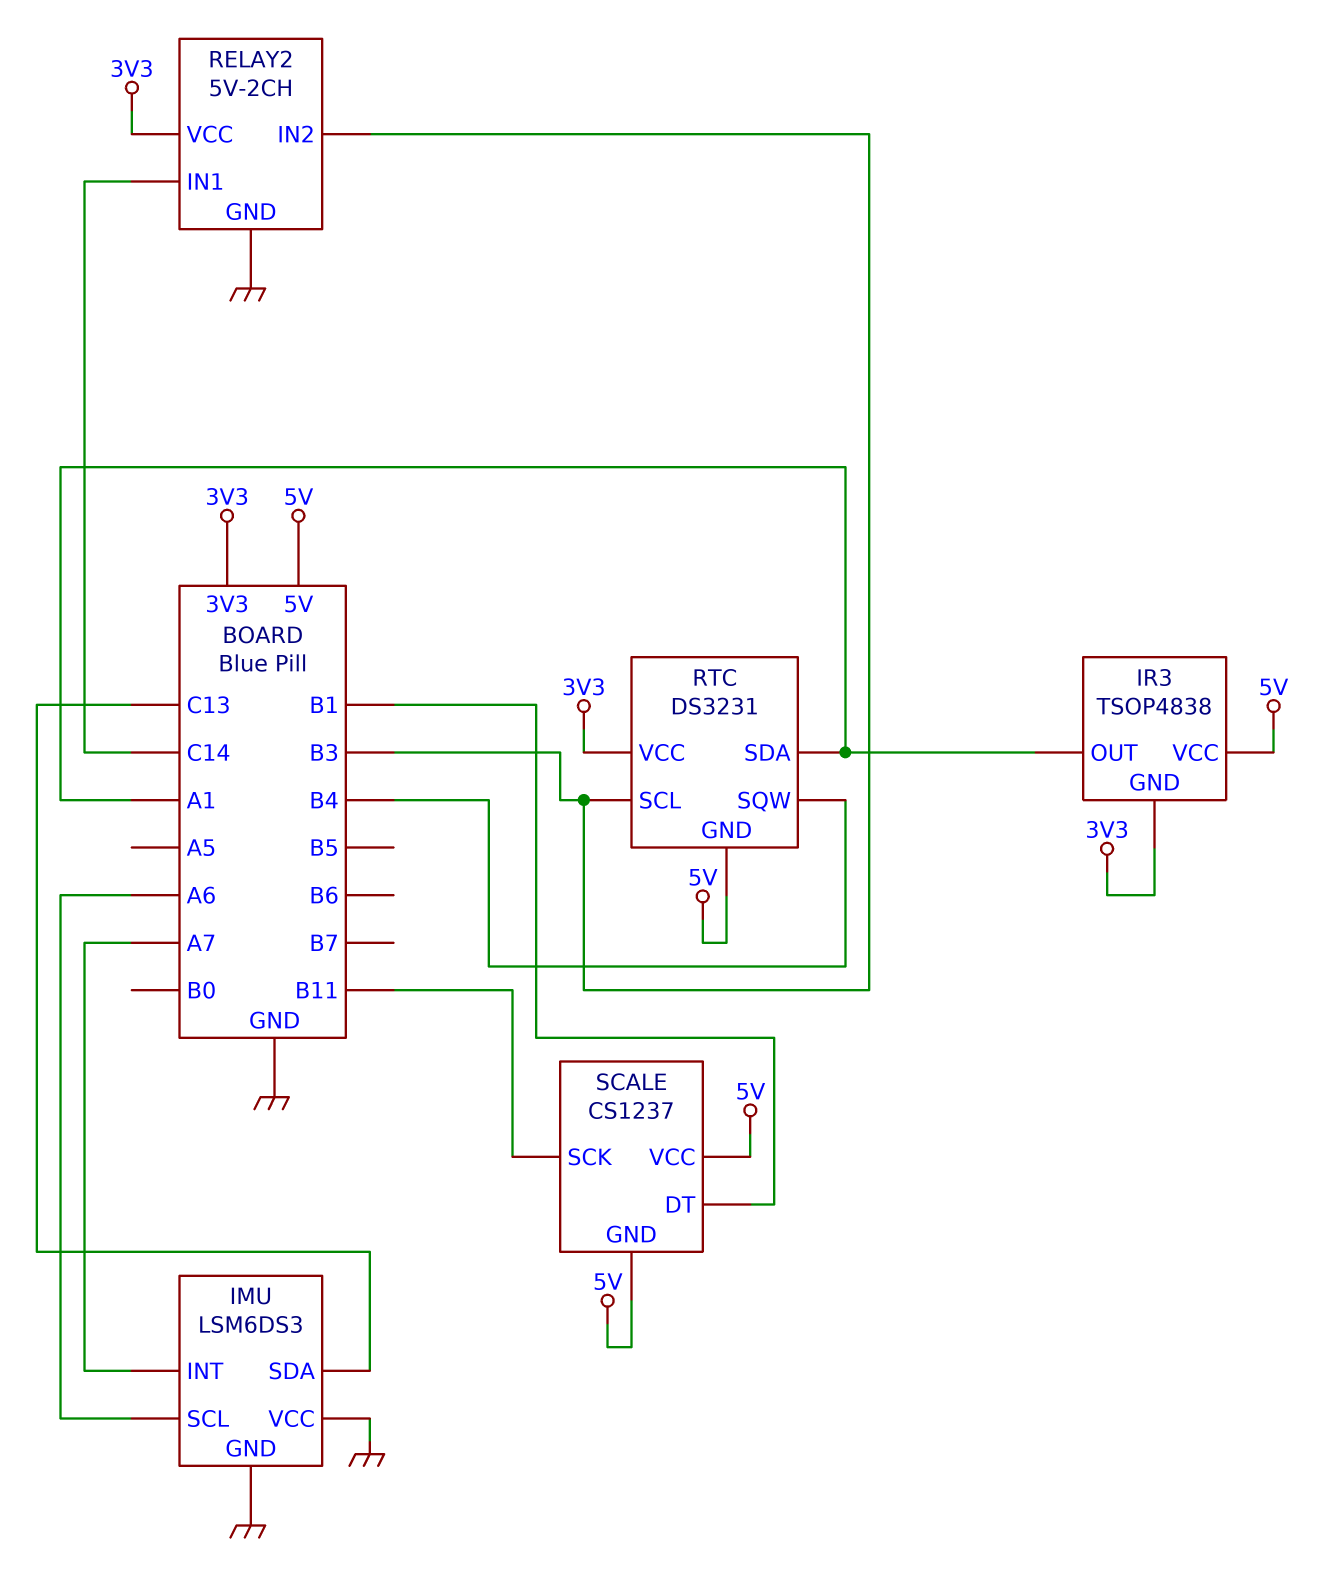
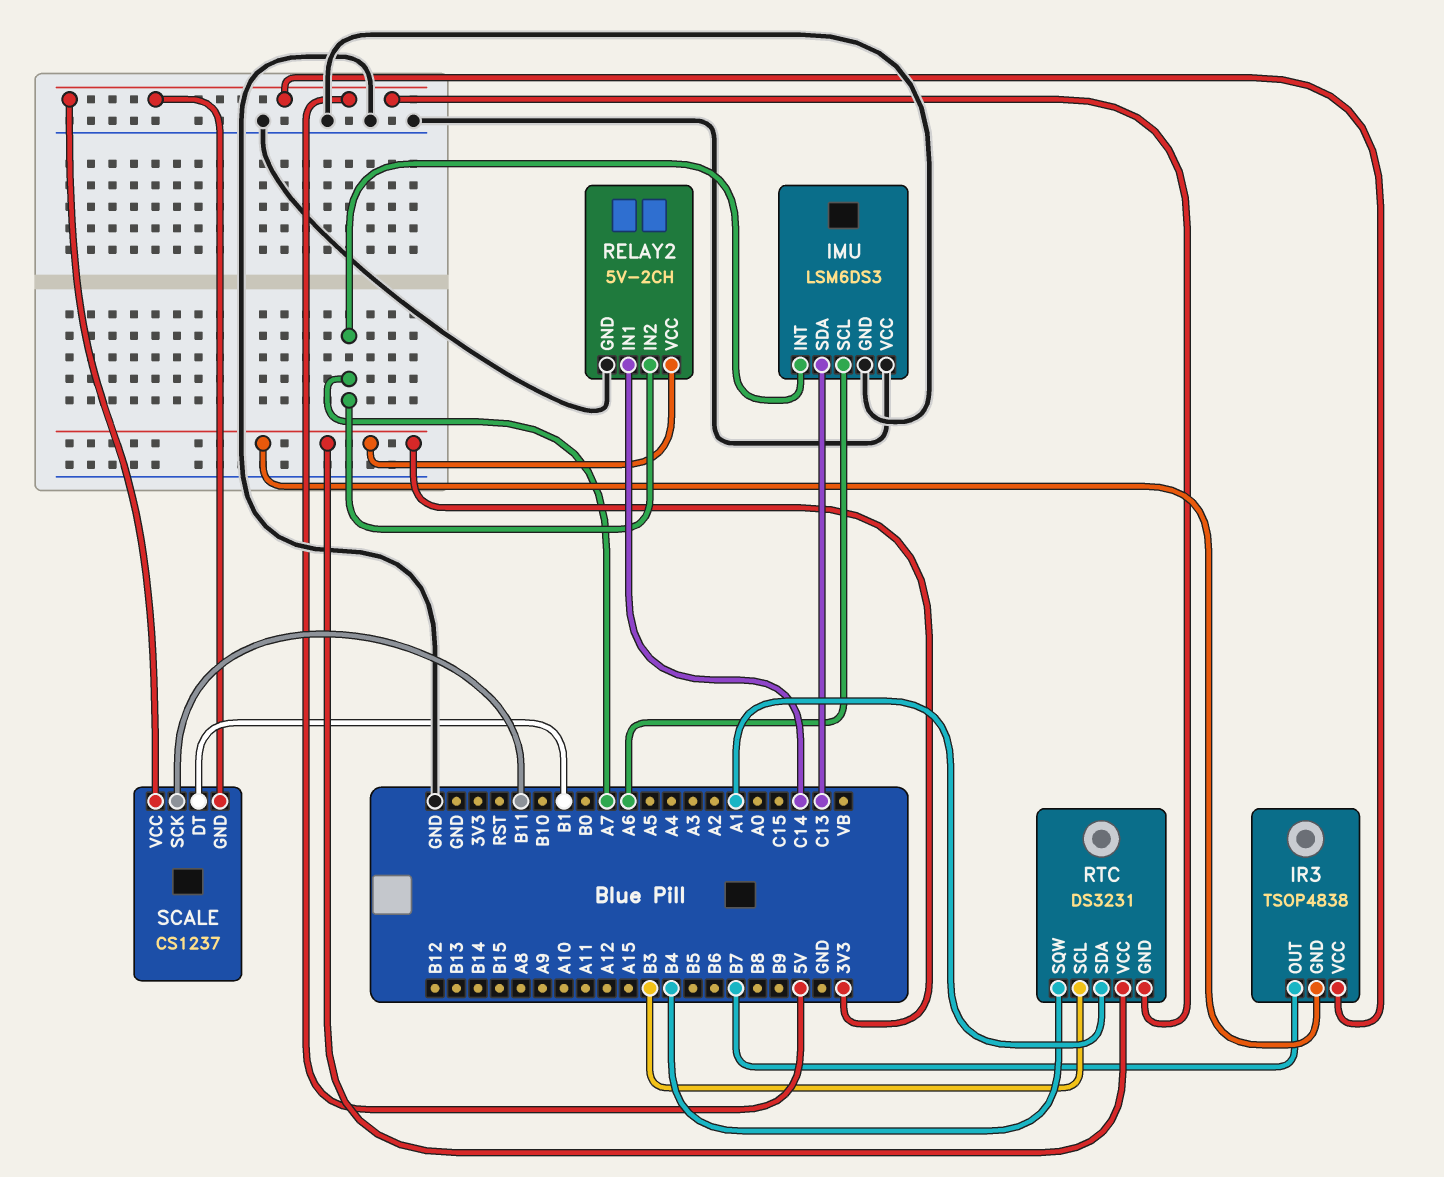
IR3 pin OUT: A1 -> B7
RELAY2 pin IN2: B3 -> A7

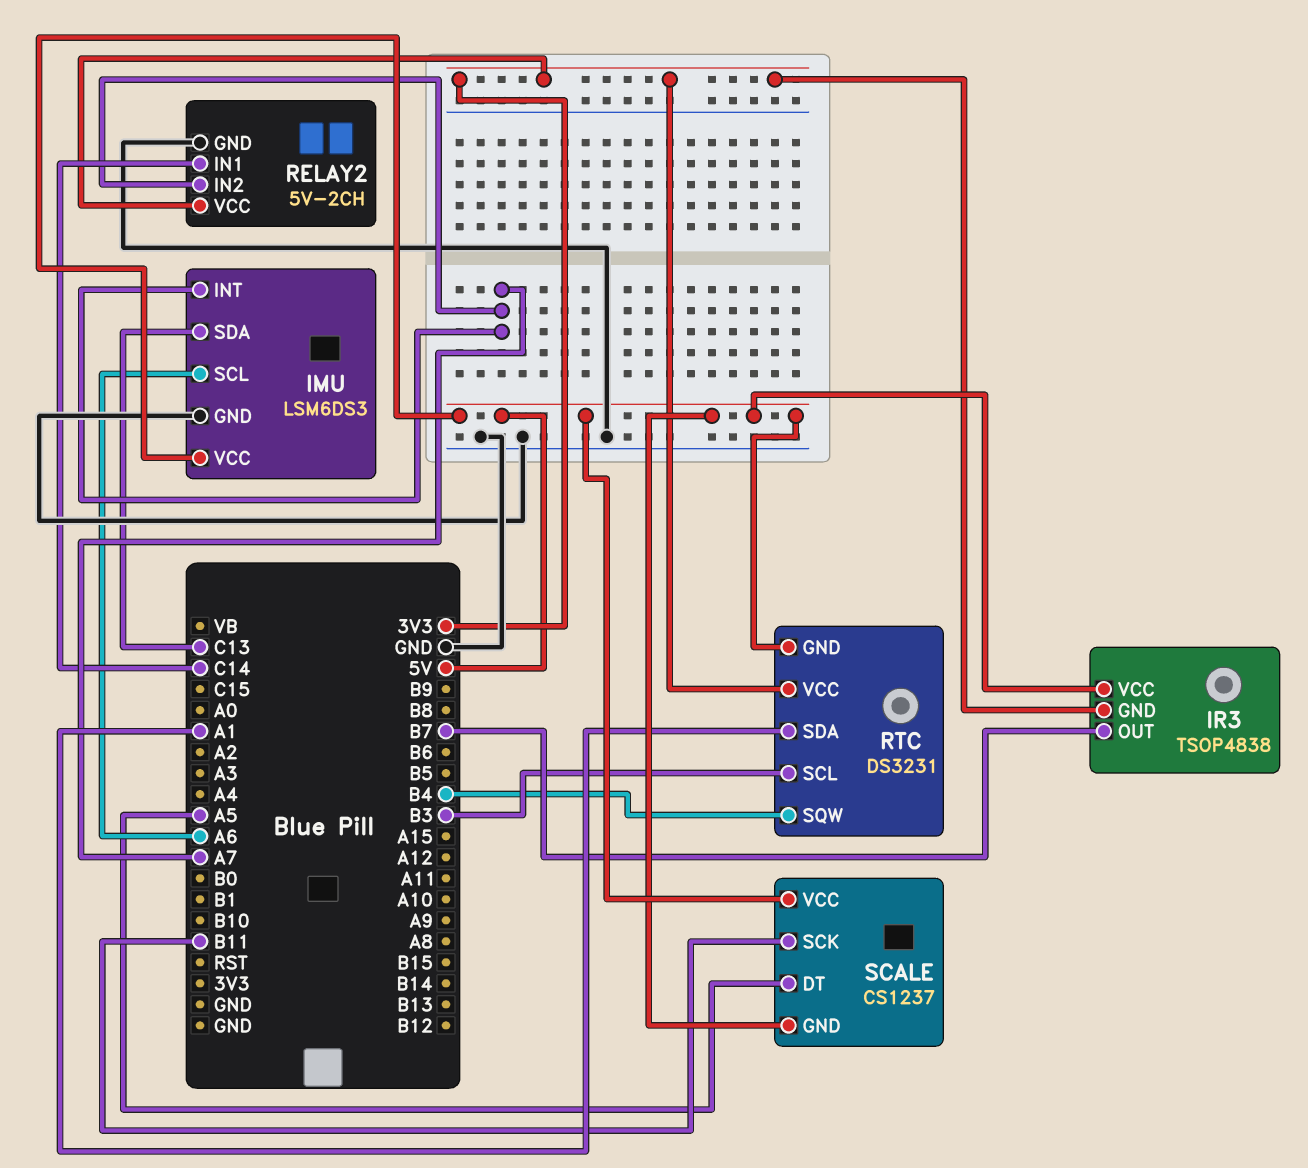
IMU pin VCC: GND -> 5V
SCALE pin DT: B1 -> A5

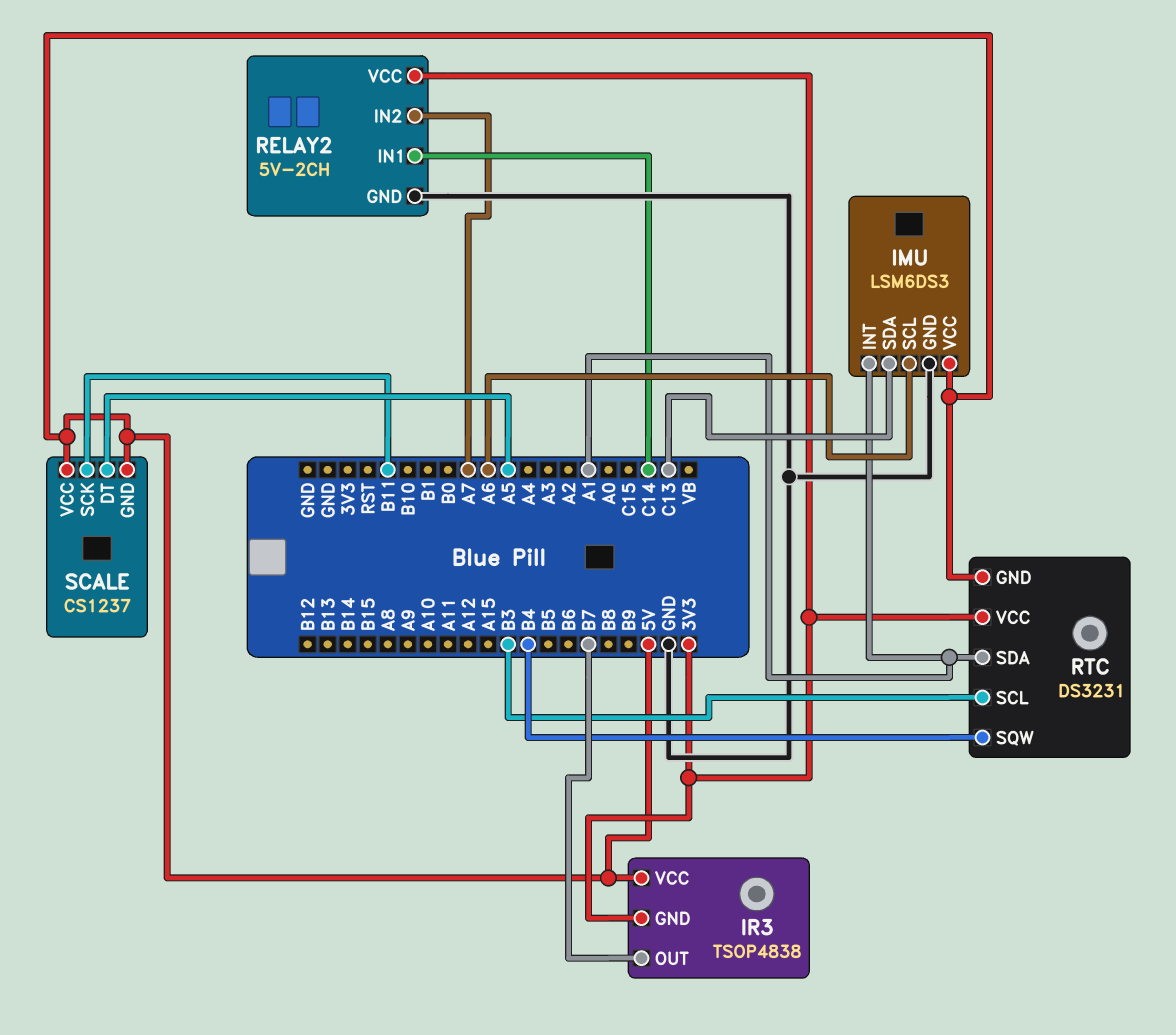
IMU pin INT: A7 -> A1

